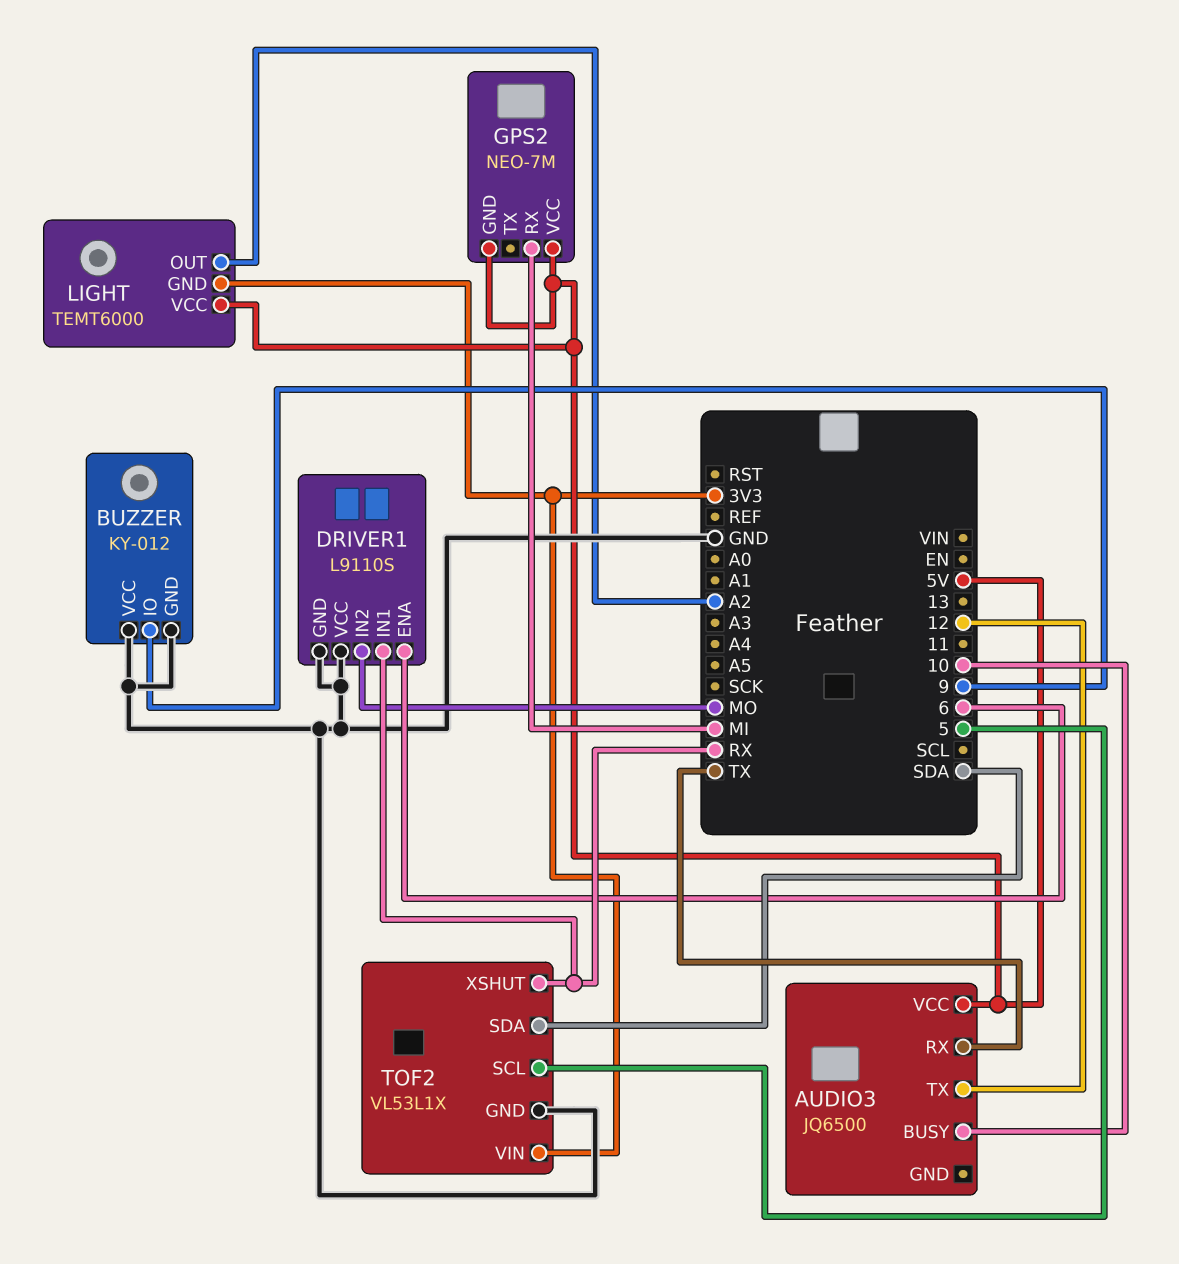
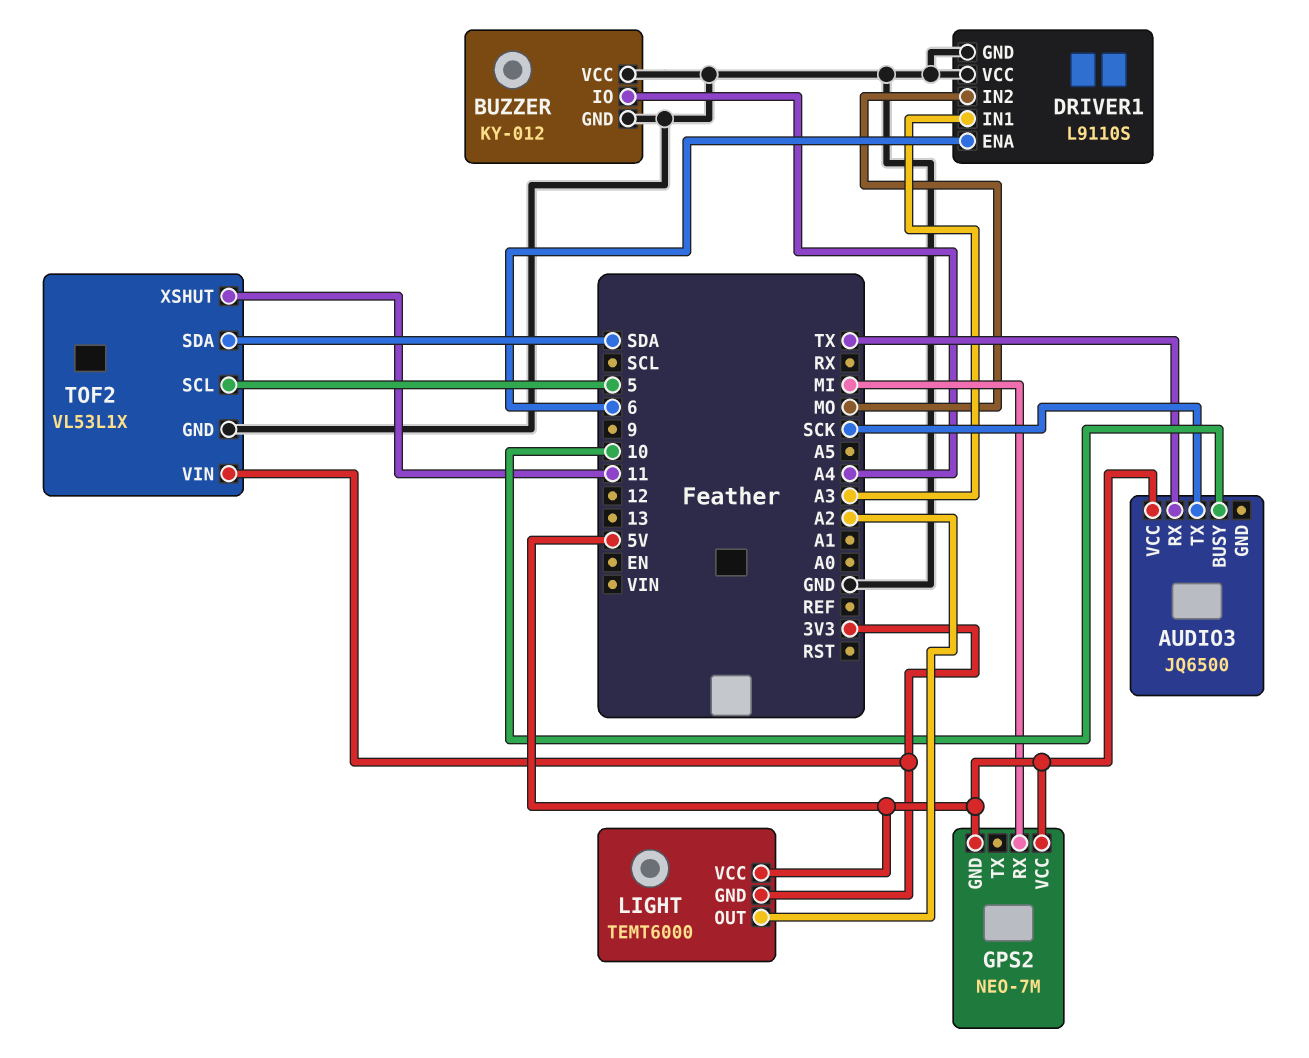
AUDIO3 pin TX: 12 -> SCK
BUZZER pin IO: 9 -> A4
DRIVER1 pin IN1: RX -> A3
TOF2 pin XSHUT: RX -> 11

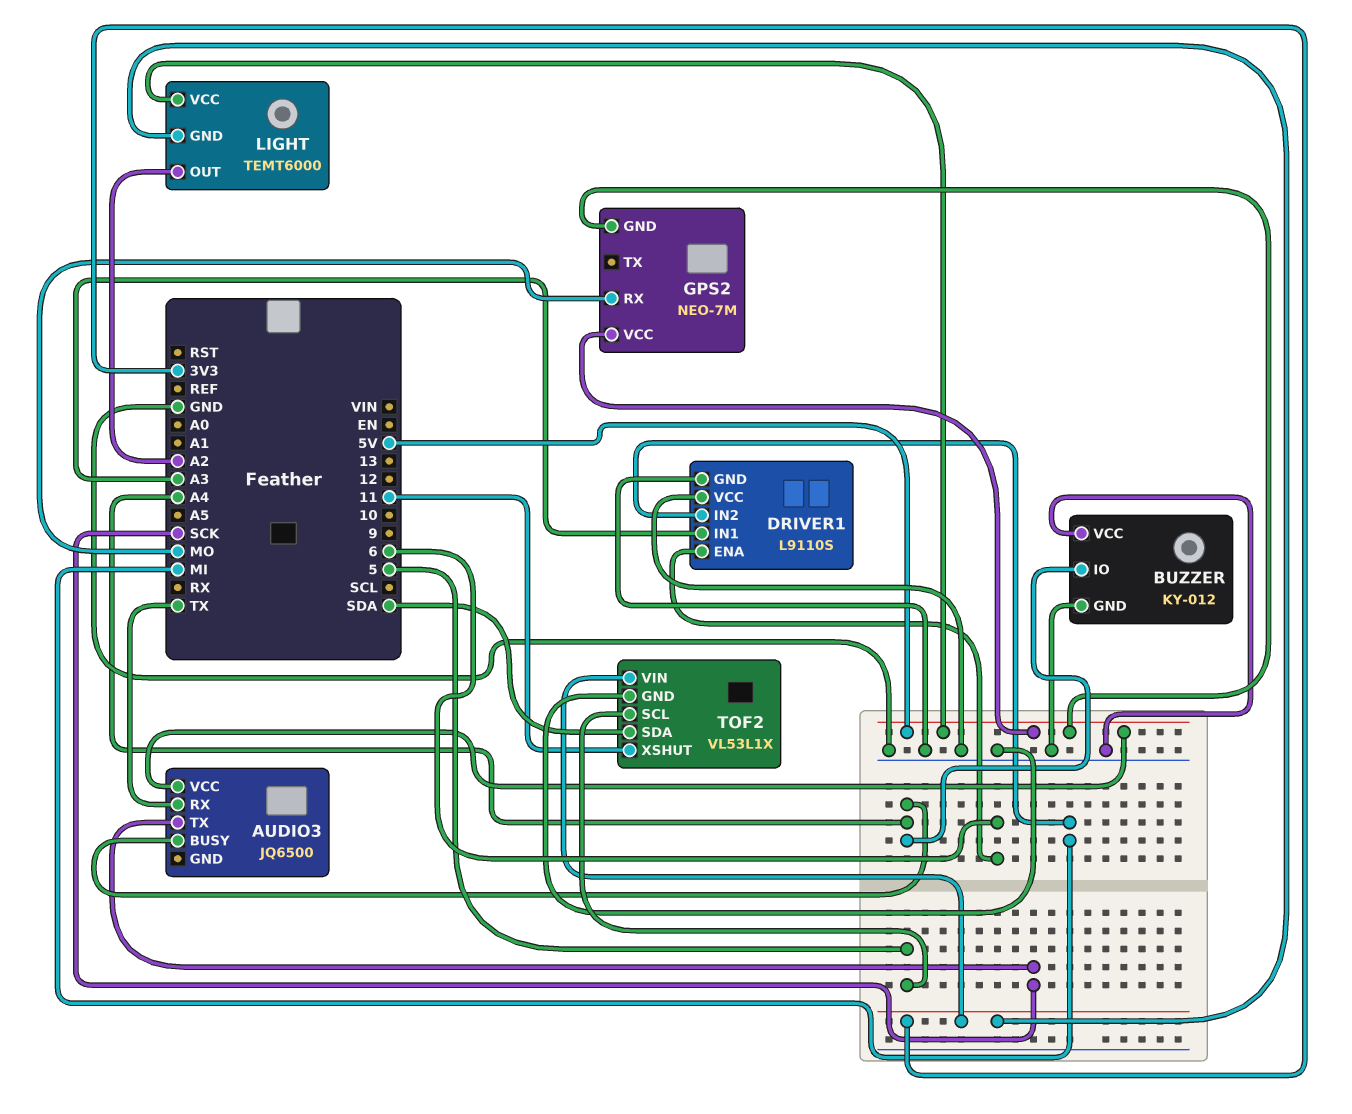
AUDIO3 pin BUSY: 10 -> A4
DRIVER1 pin IN2: MO -> MI
GPS2 pin RX: MI -> MO

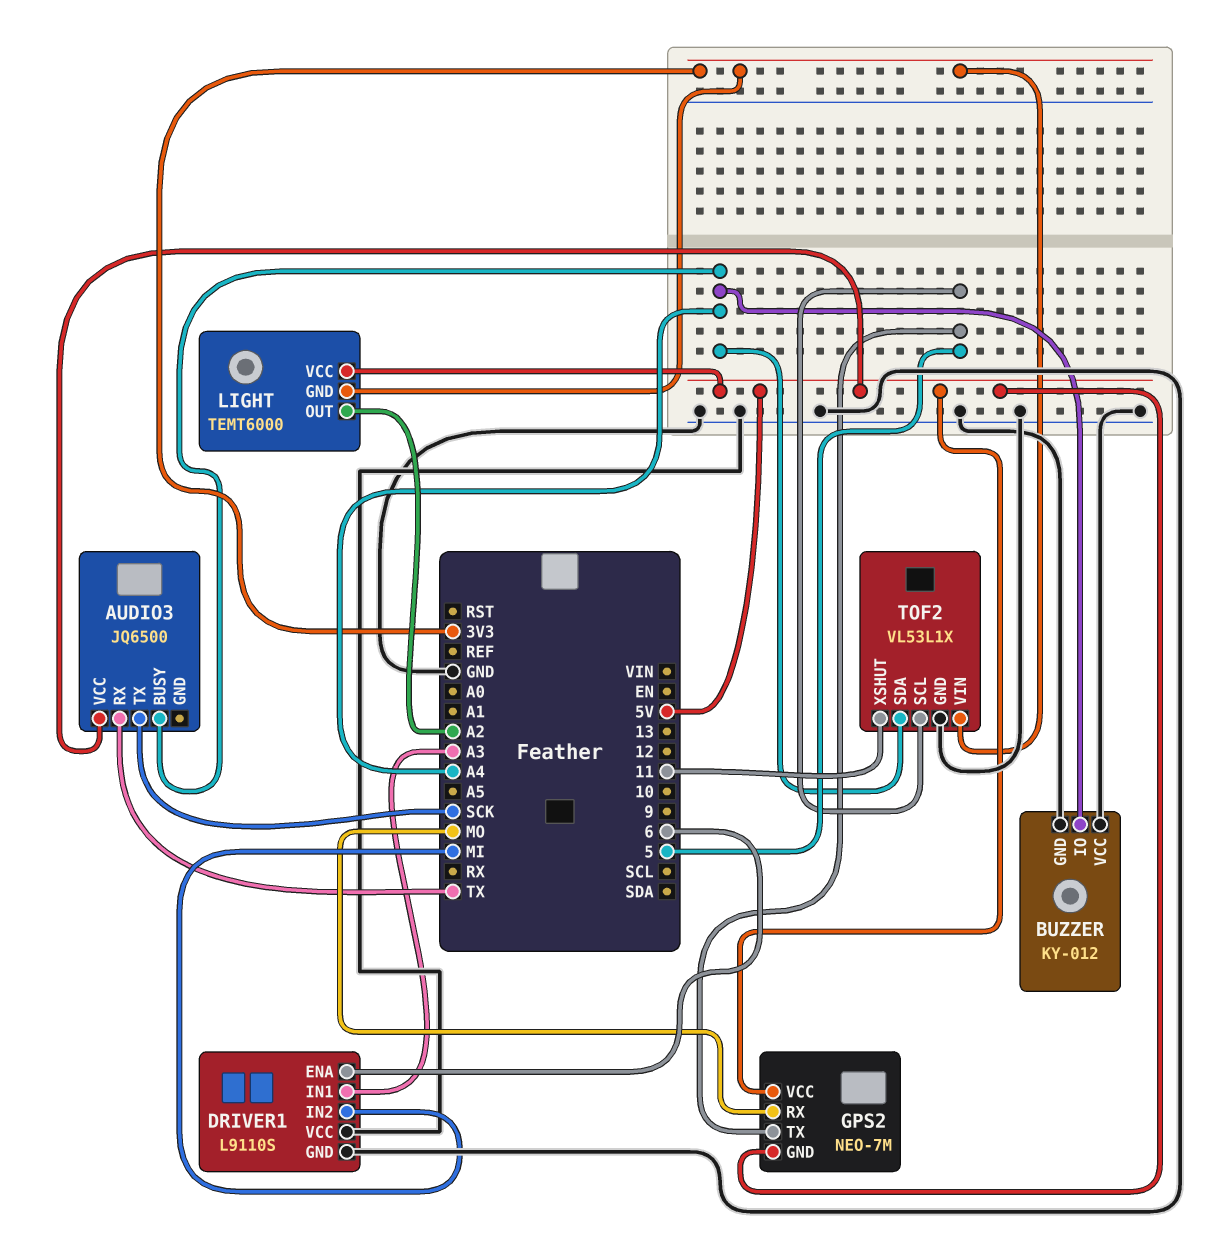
GPS2 pin TX: none -> 5
TOF2 pin SDA: SDA -> A4

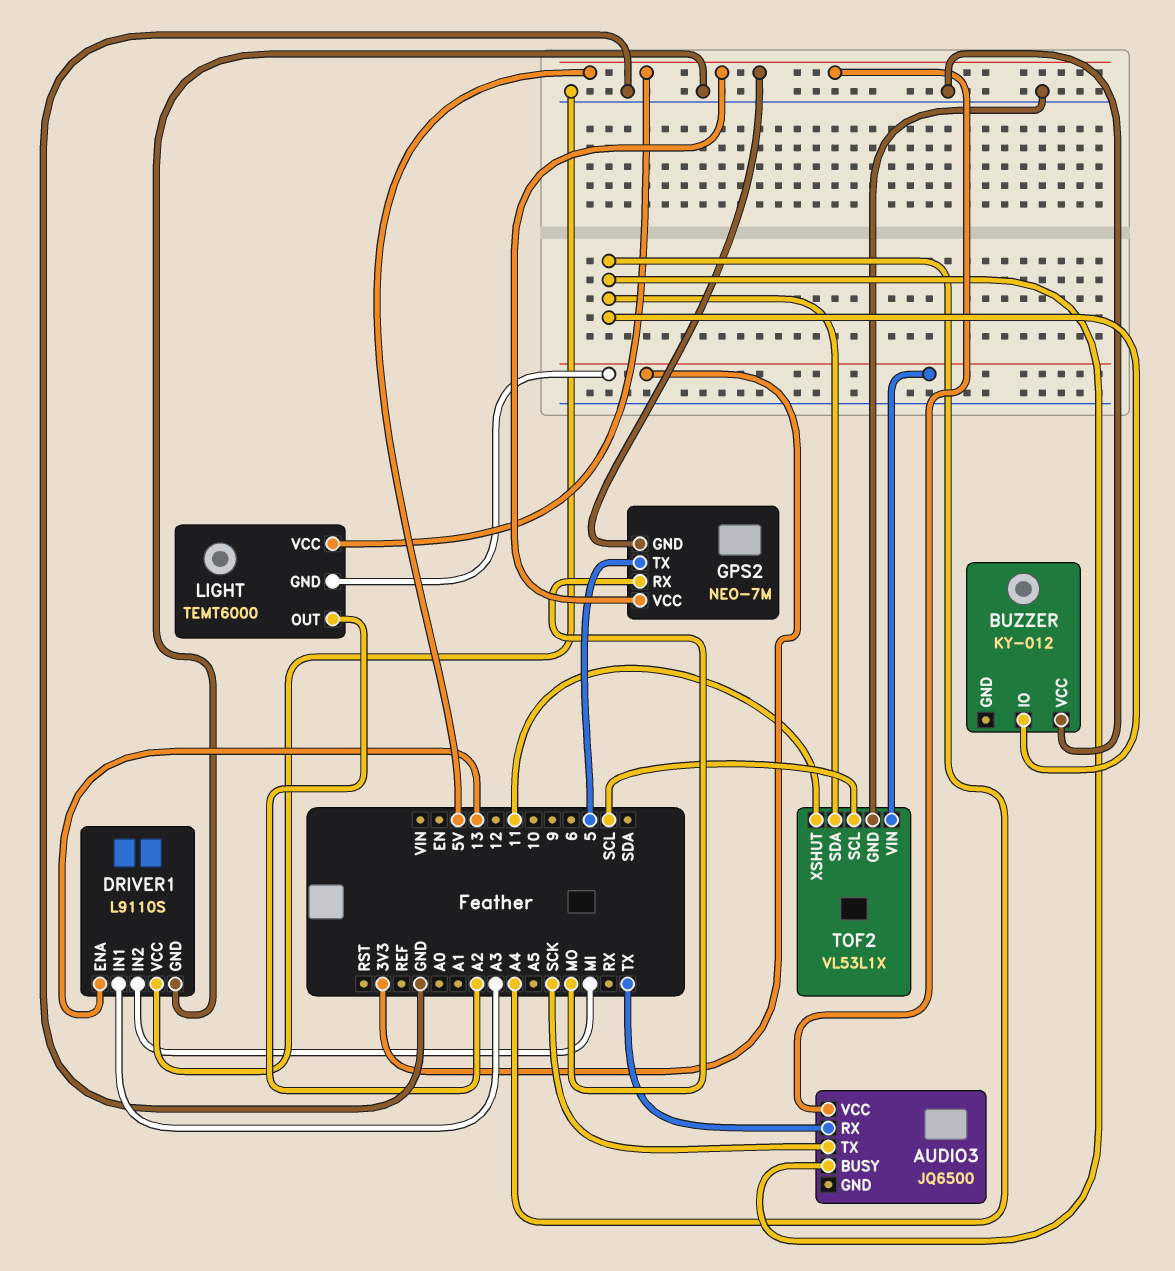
BUZZER pin GND: GND -> none
DRIVER1 pin ENA: 6 -> 13
TOF2 pin SCL: 5 -> SCL

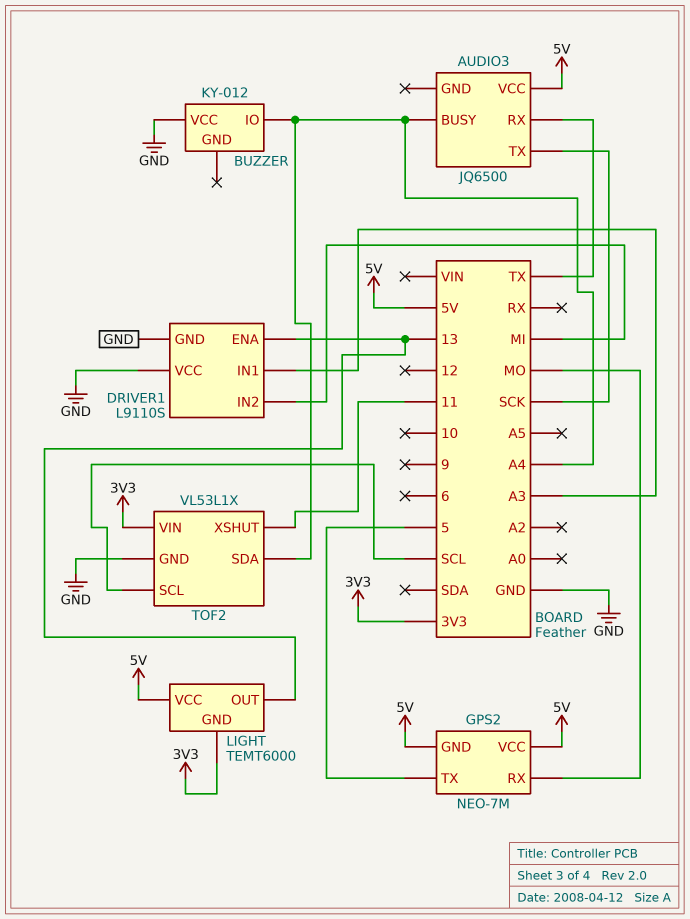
LIGHT pin OUT: A2 -> 13

